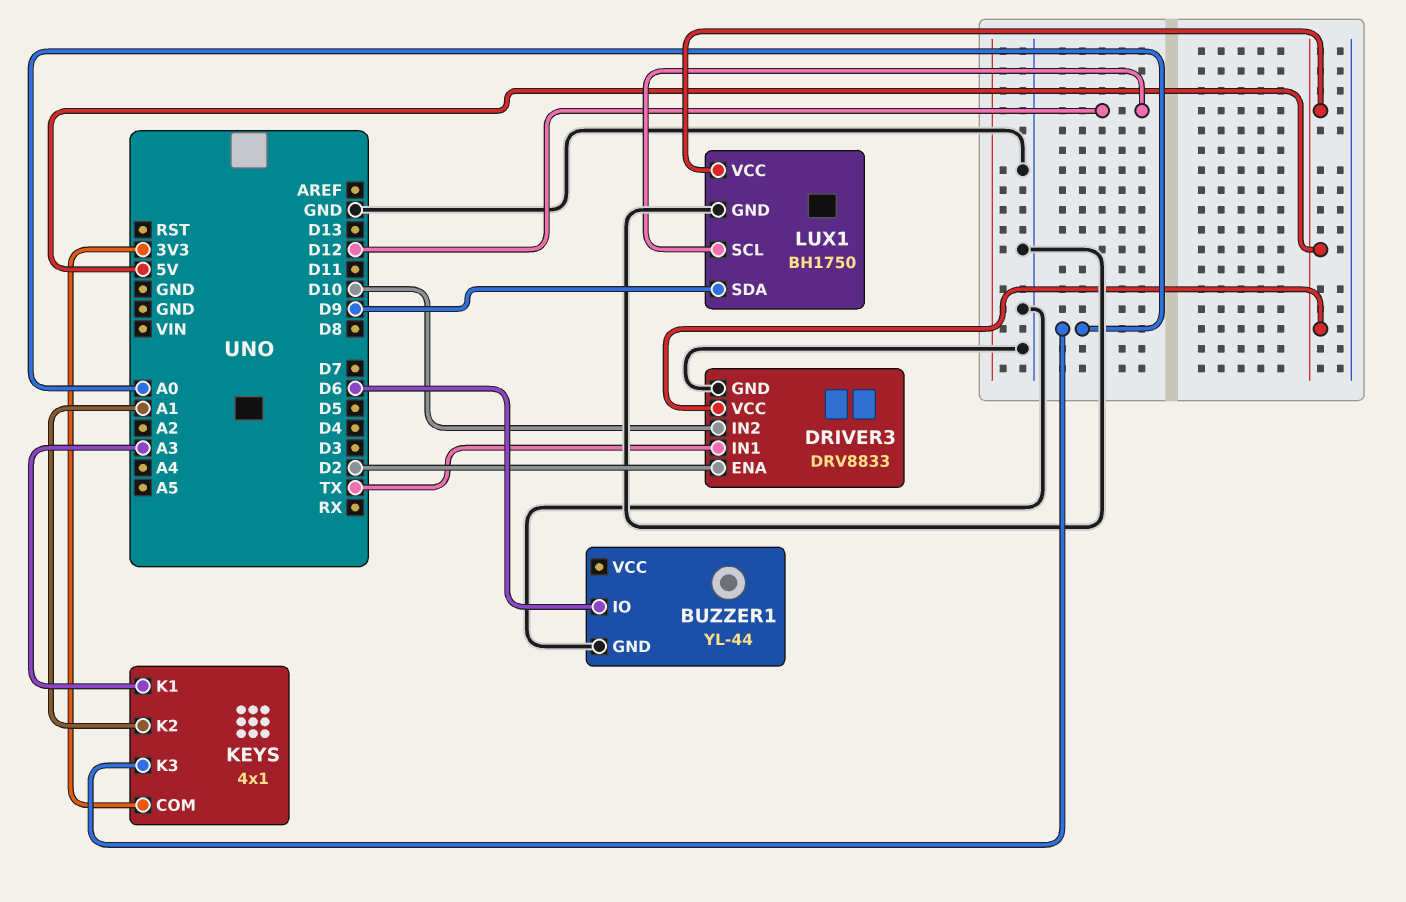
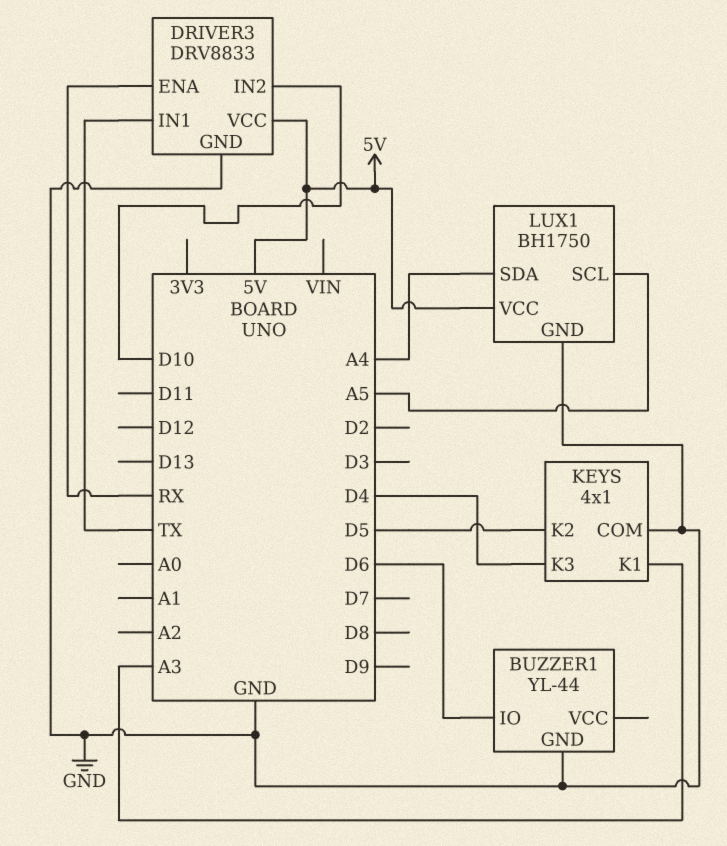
DRIVER3 pin ENA: D2 -> RX
KEYS pin COM: 3V3 -> GND
KEYS pin K2: A1 -> D5
KEYS pin K3: A0 -> D4
LUX1 pin SCL: D12 -> A5
LUX1 pin SDA: D9 -> A4

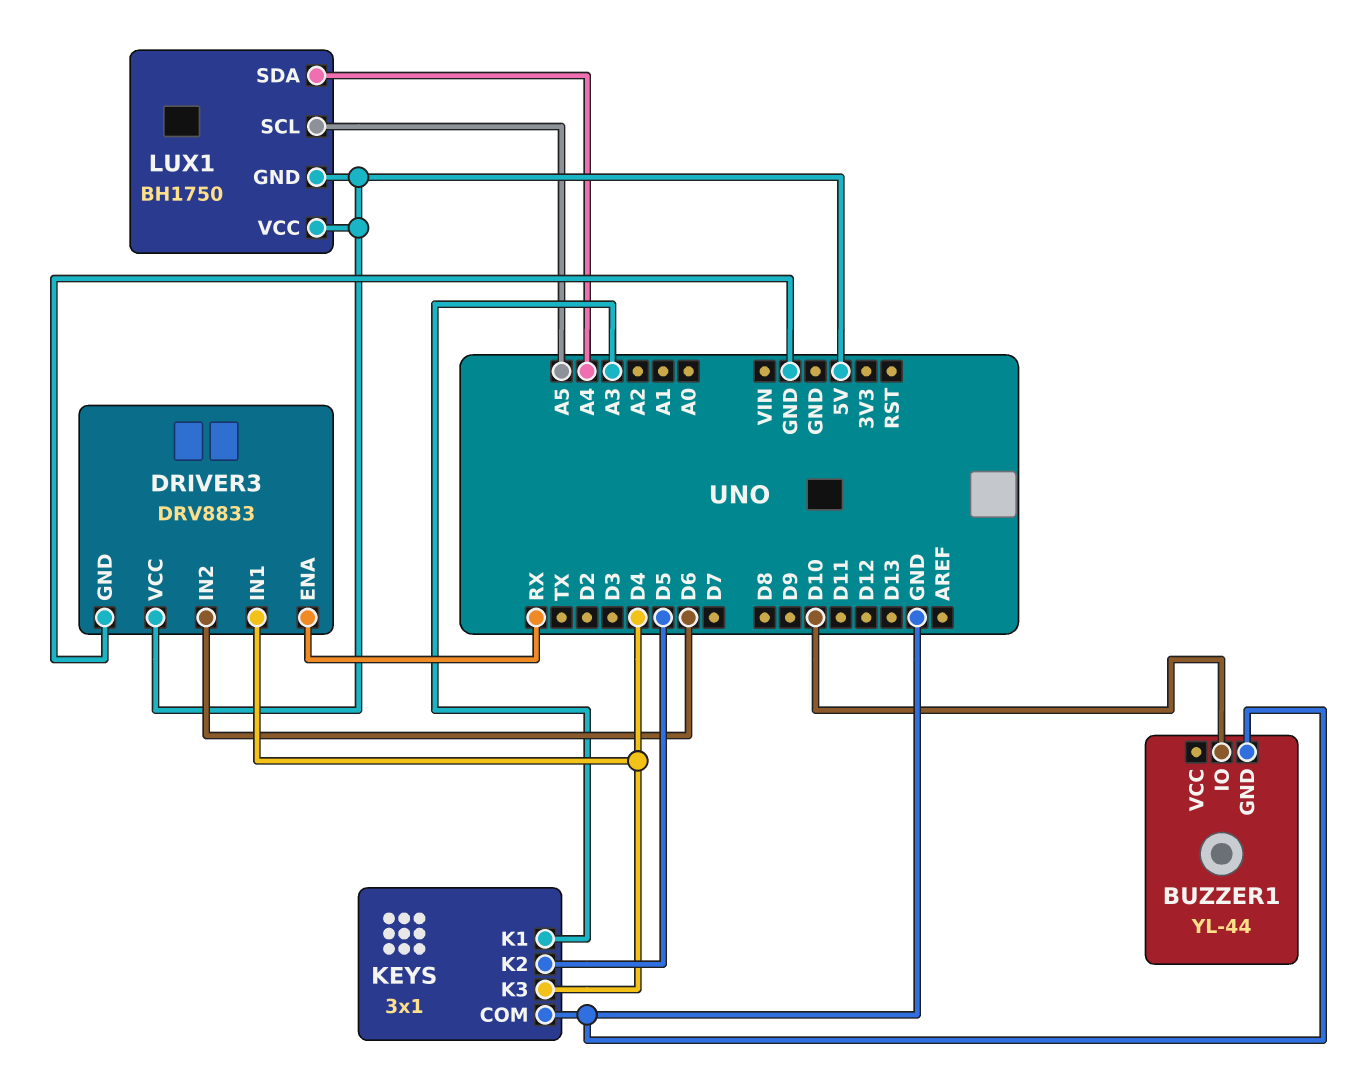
BUZZER1 pin IO: D6 -> D10
DRIVER3 pin IN1: TX -> D4
DRIVER3 pin IN2: D10 -> D6
KEYS: 4x1 -> 3x1
LUX1 pin GND: GND -> 5V

